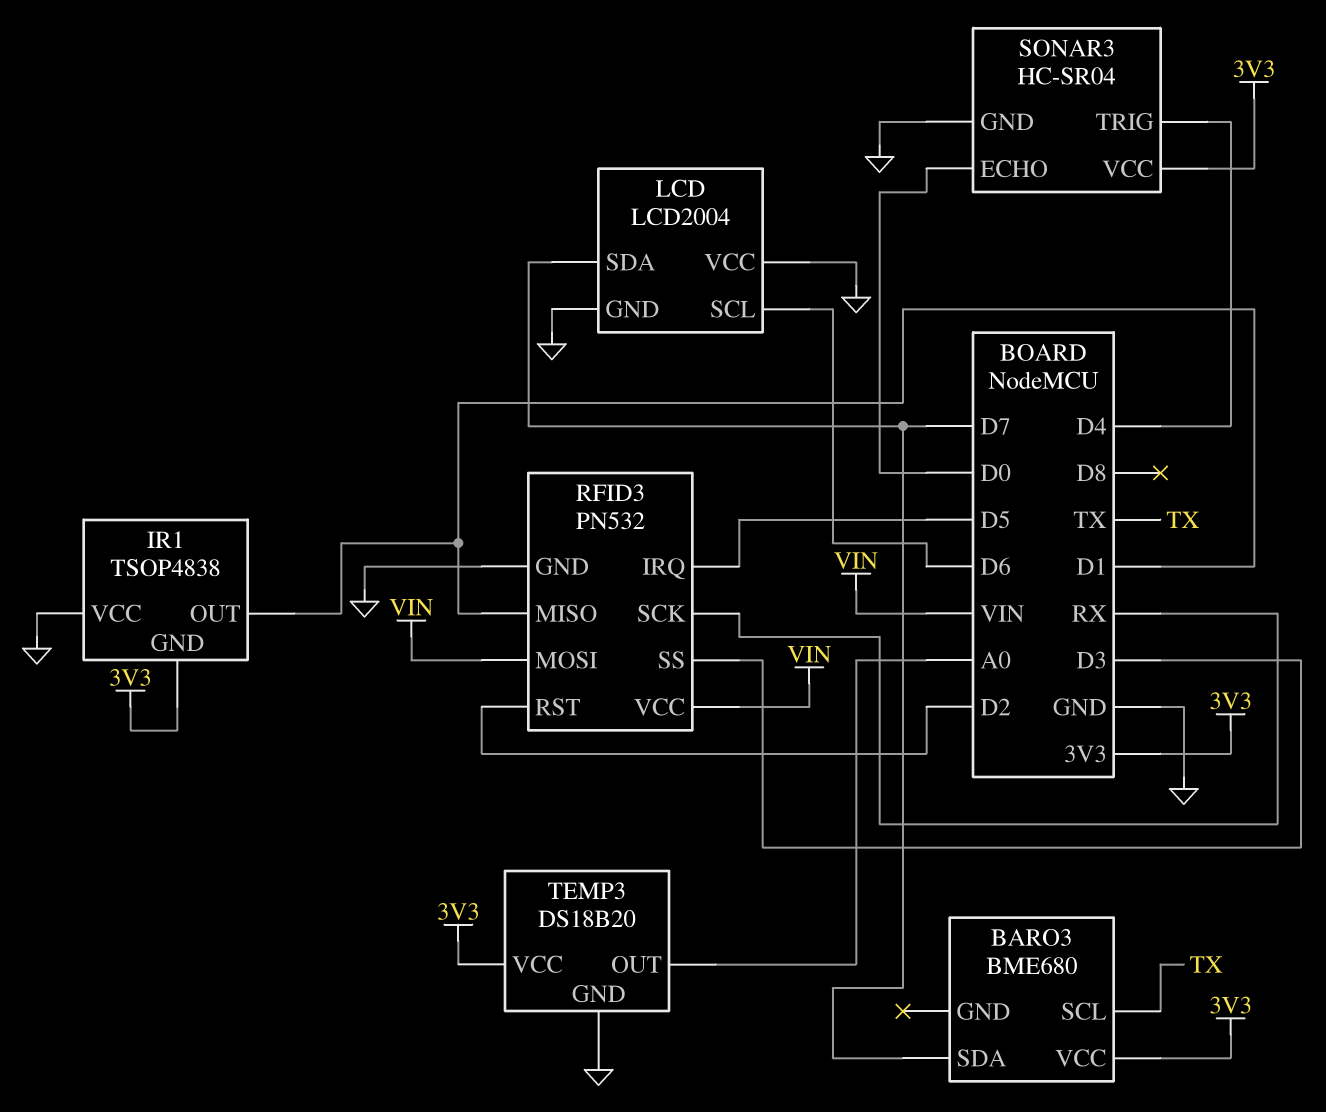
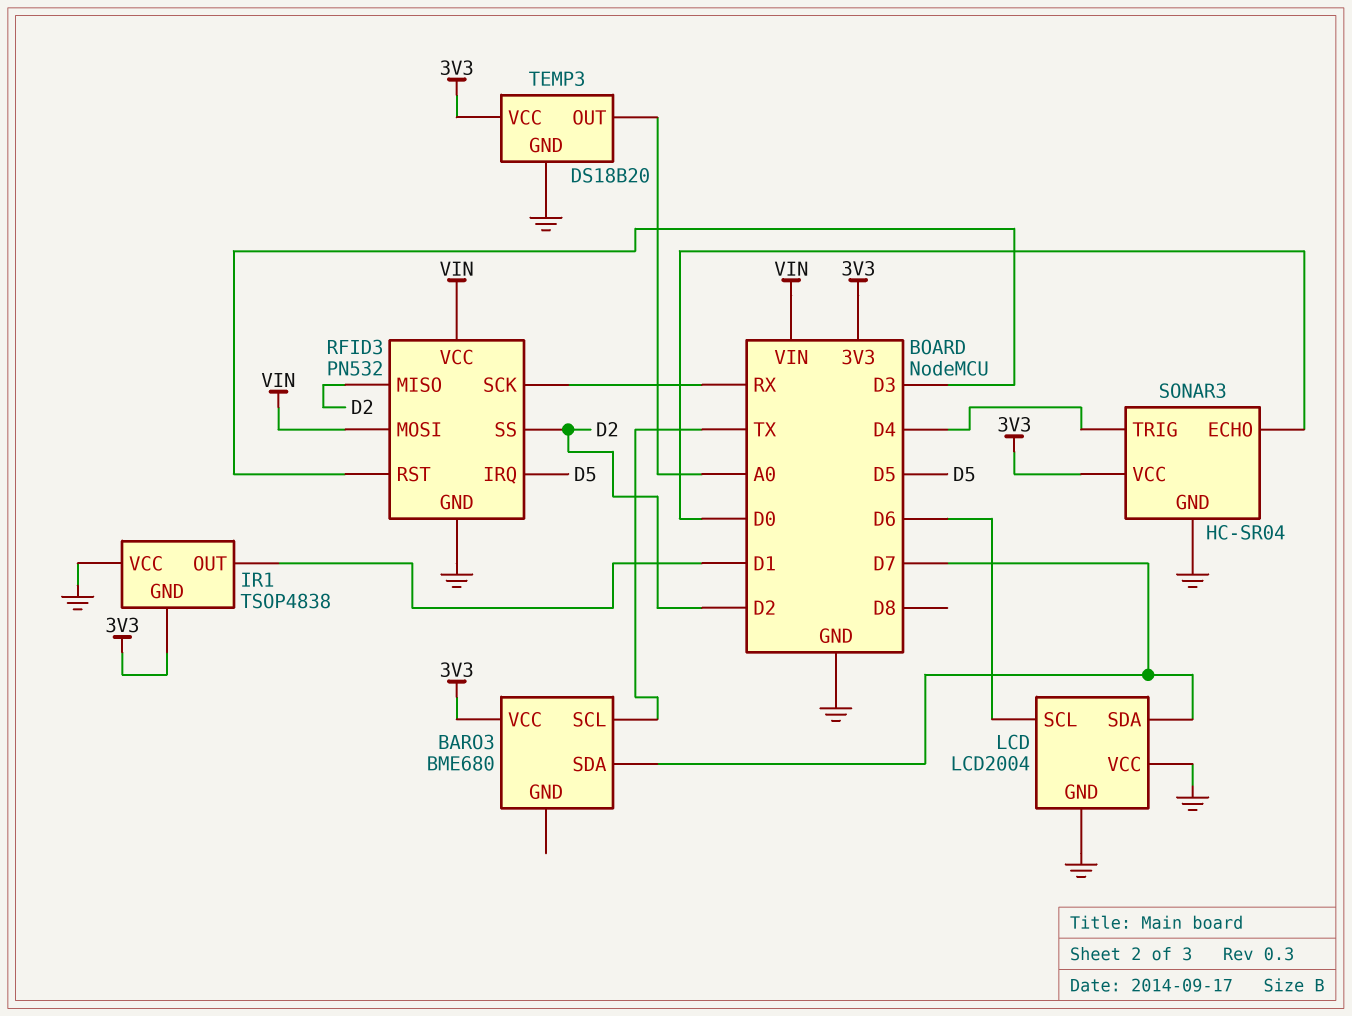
RFID3 pin MISO: D1 -> D2
RFID3 pin RST: D2 -> D3
RFID3 pin SS: D3 -> D2

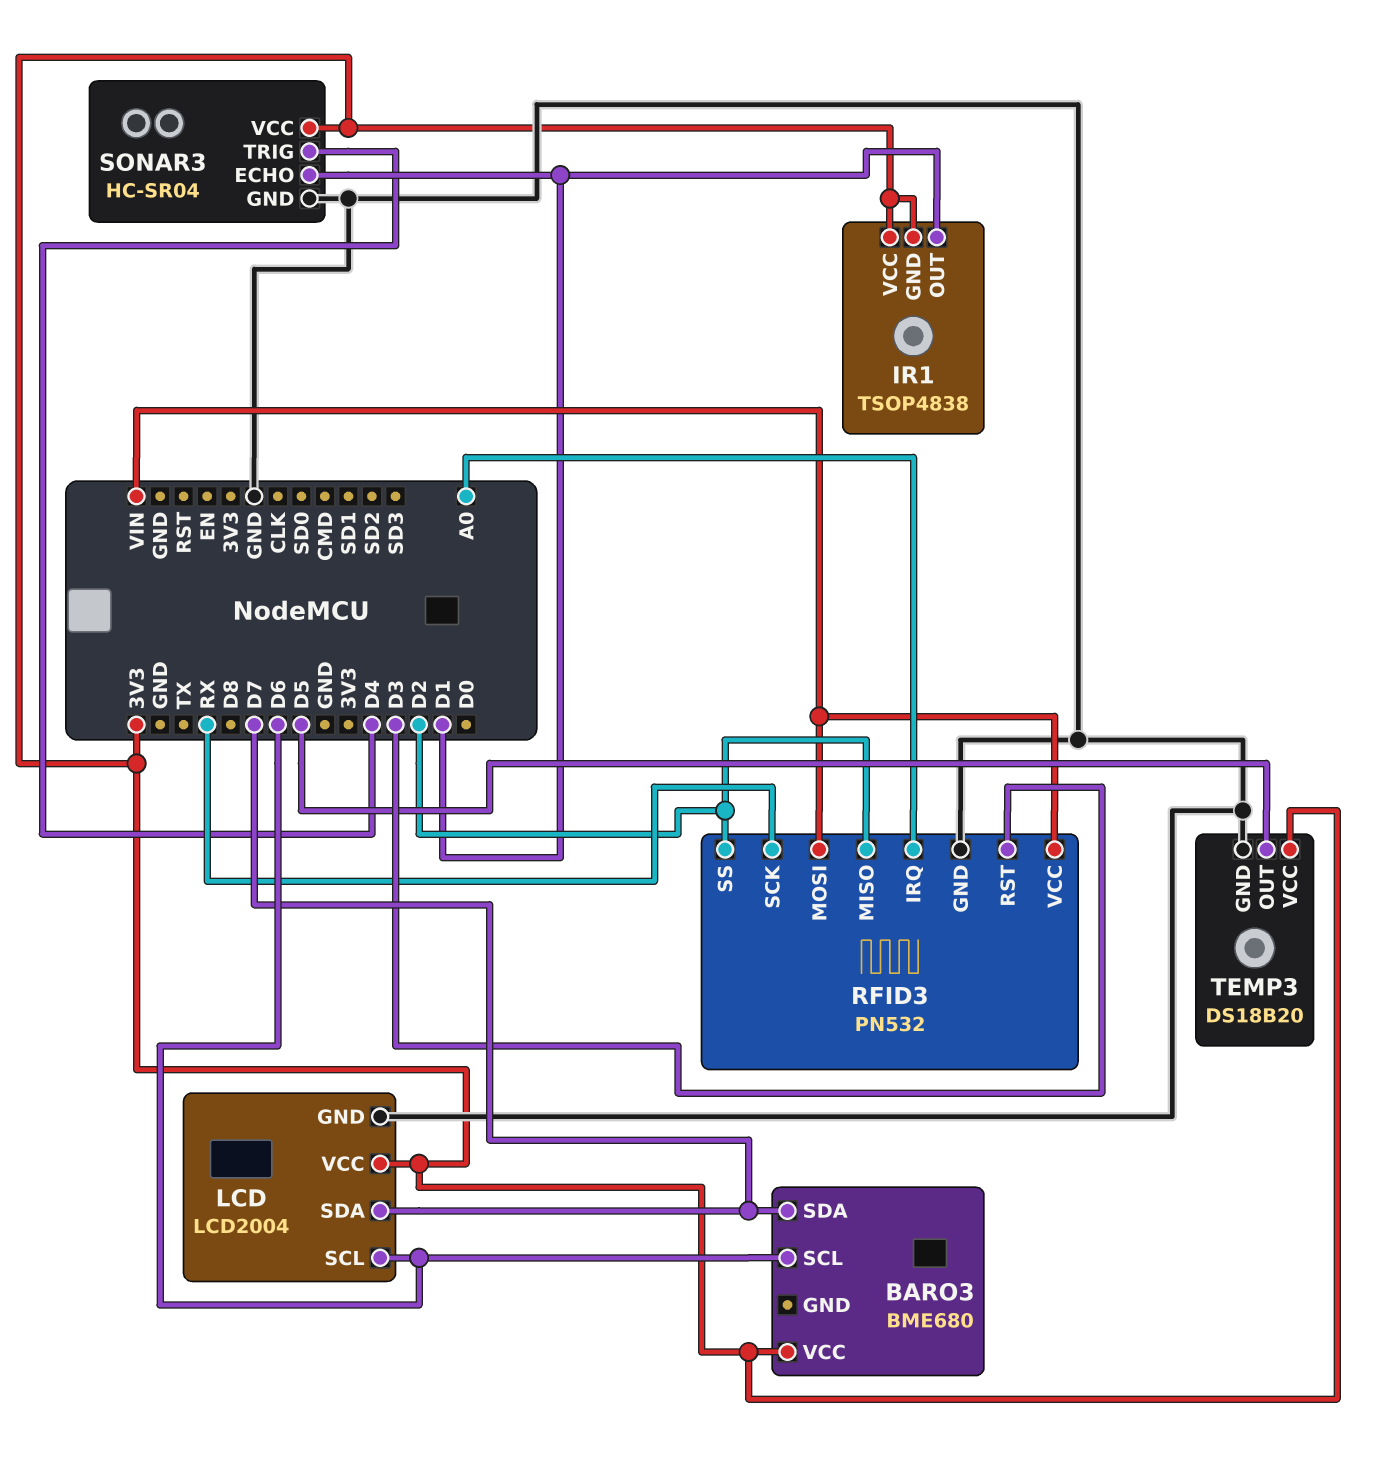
BARO3 pin SCL: TX -> D6
IR1 pin VCC: GND -> 3V3
LCD pin VCC: GND -> 3V3
RFID3 pin IRQ: D5 -> A0
SONAR3 pin ECHO: D0 -> D1
TEMP3 pin OUT: A0 -> D5

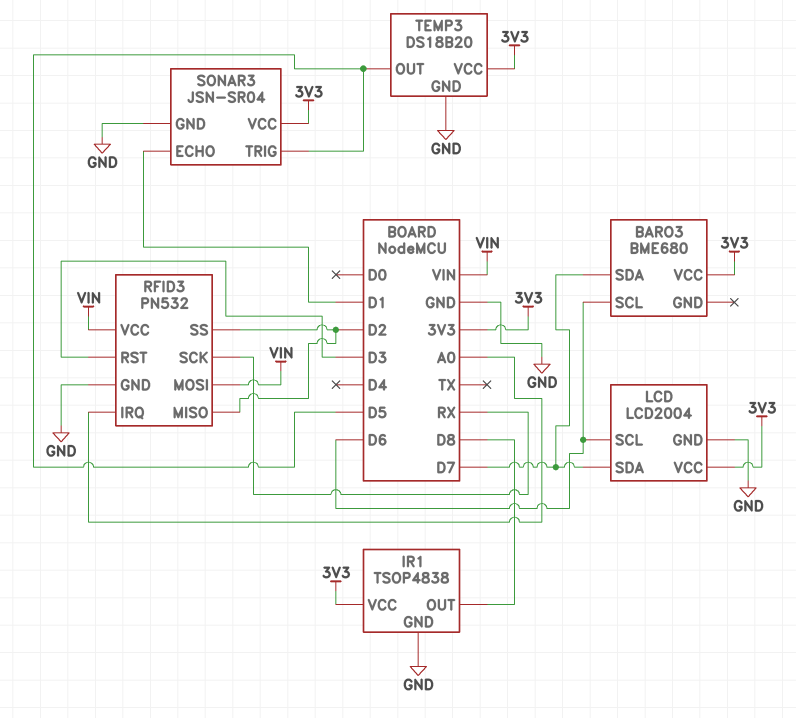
IR1 pin GND: 3V3 -> GND
IR1 pin OUT: D1 -> D8
SONAR3: HC-SR04 -> JSN-SR04
SONAR3 pin TRIG: D4 -> D5

